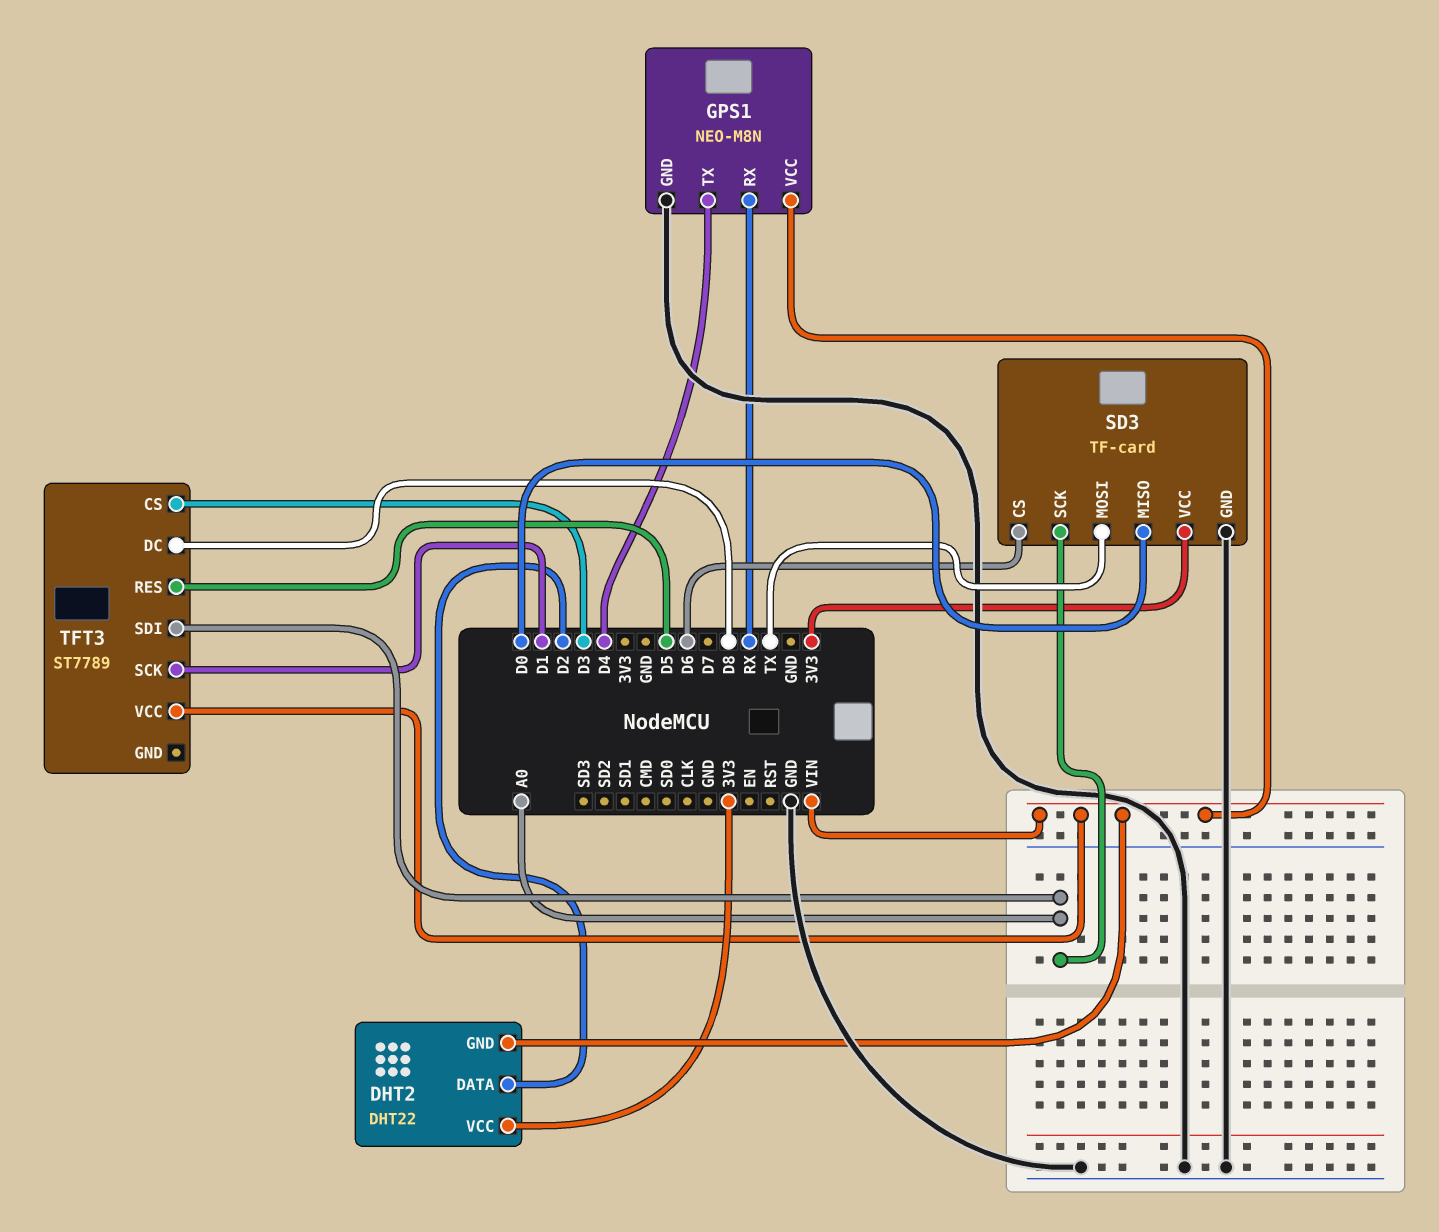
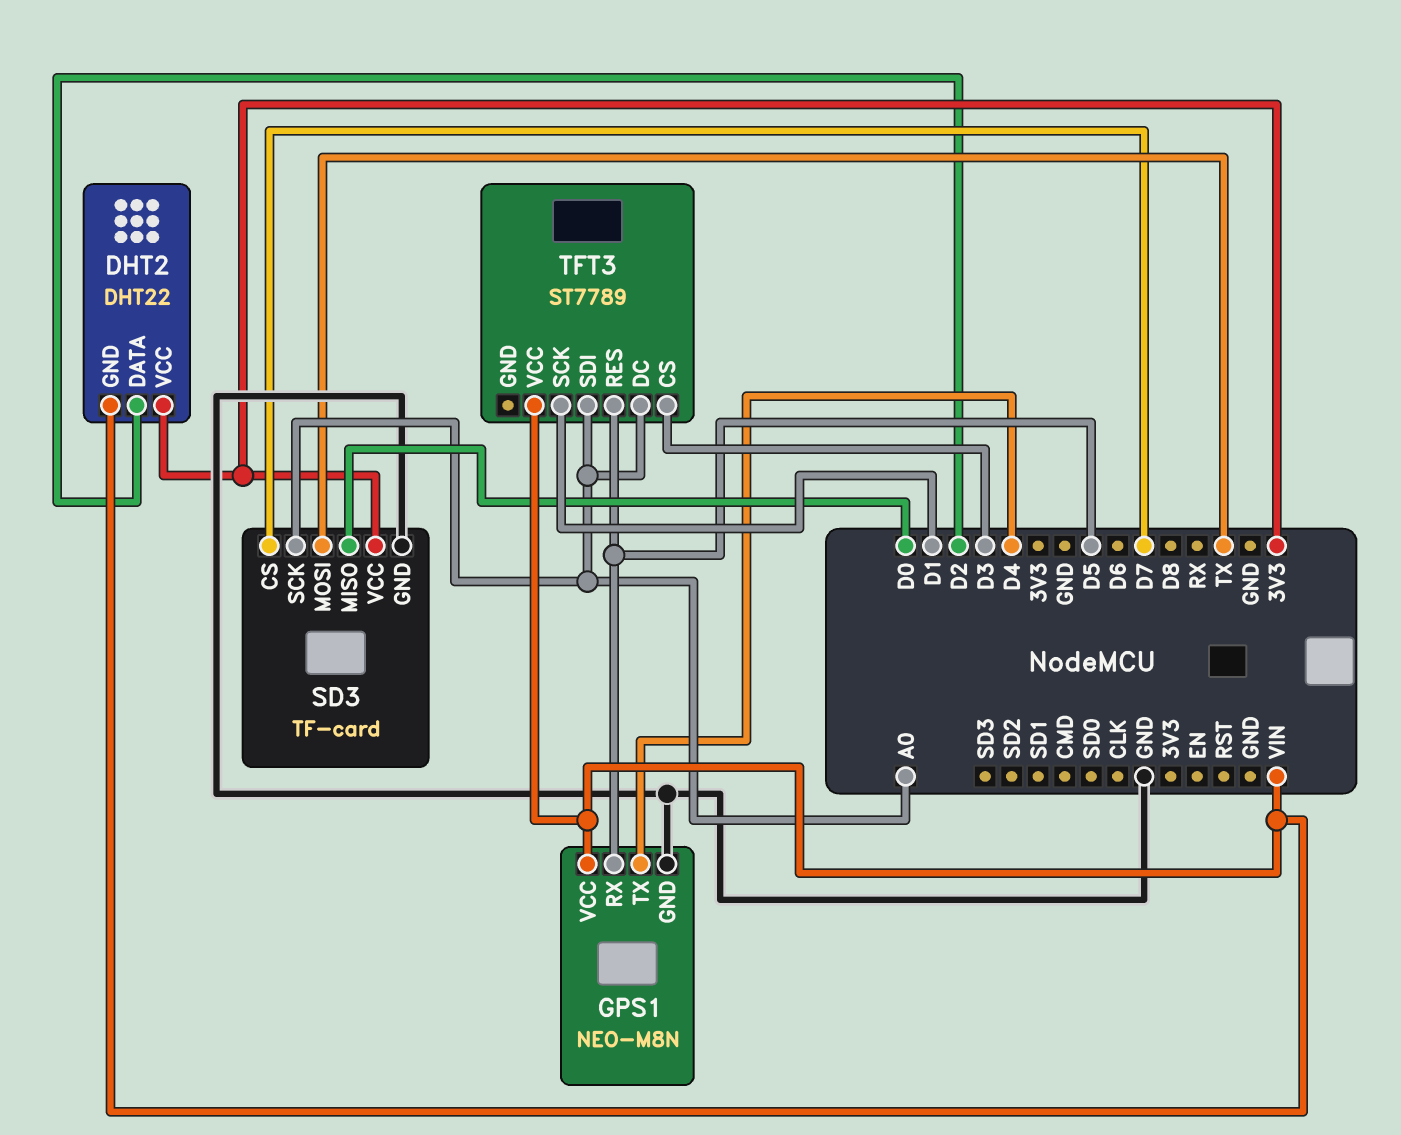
GPS1 pin RX: RX -> D5
SD3 pin CS: D6 -> D7
TFT3 pin DC: D8 -> A0

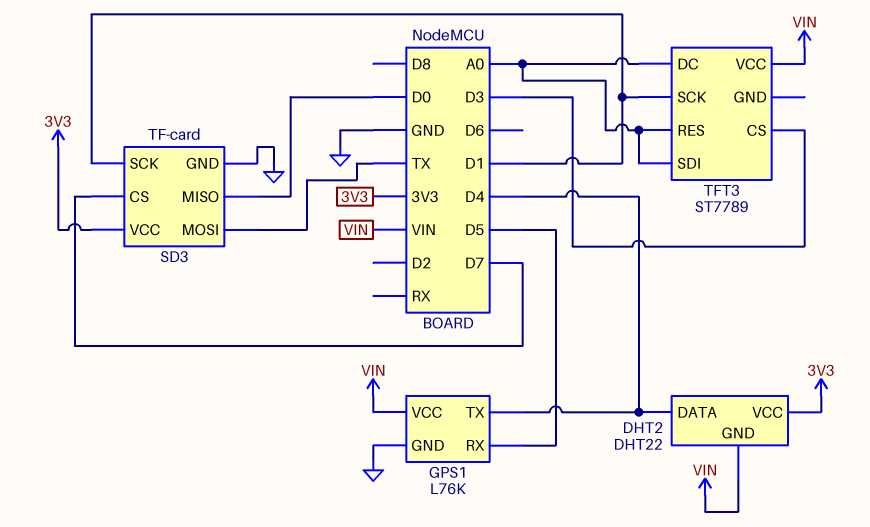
DHT2 pin DATA: D2 -> D4
GPS1: NEO-M8N -> L76K
SD3 pin SCK: A0 -> D1
TFT3 pin RES: D5 -> A0

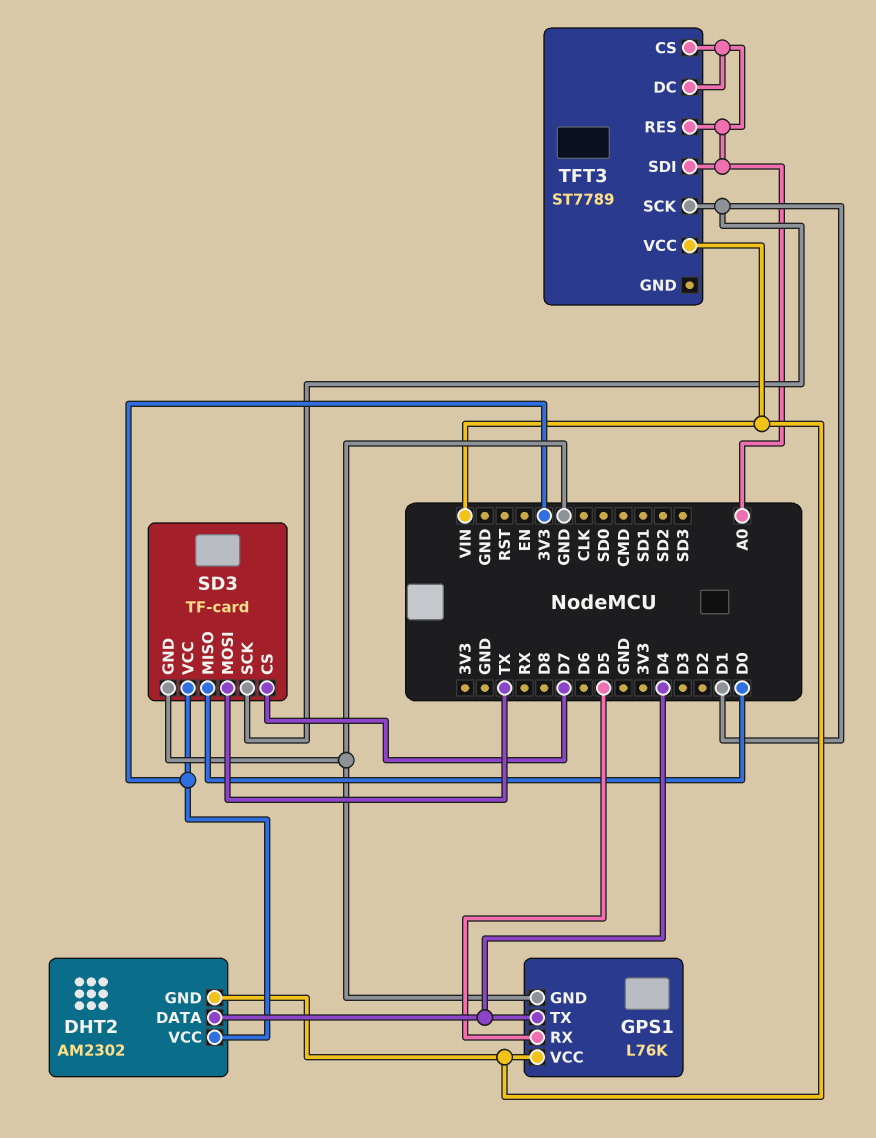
DHT2: DHT22 -> AM2302
TFT3 pin CS: D3 -> A0

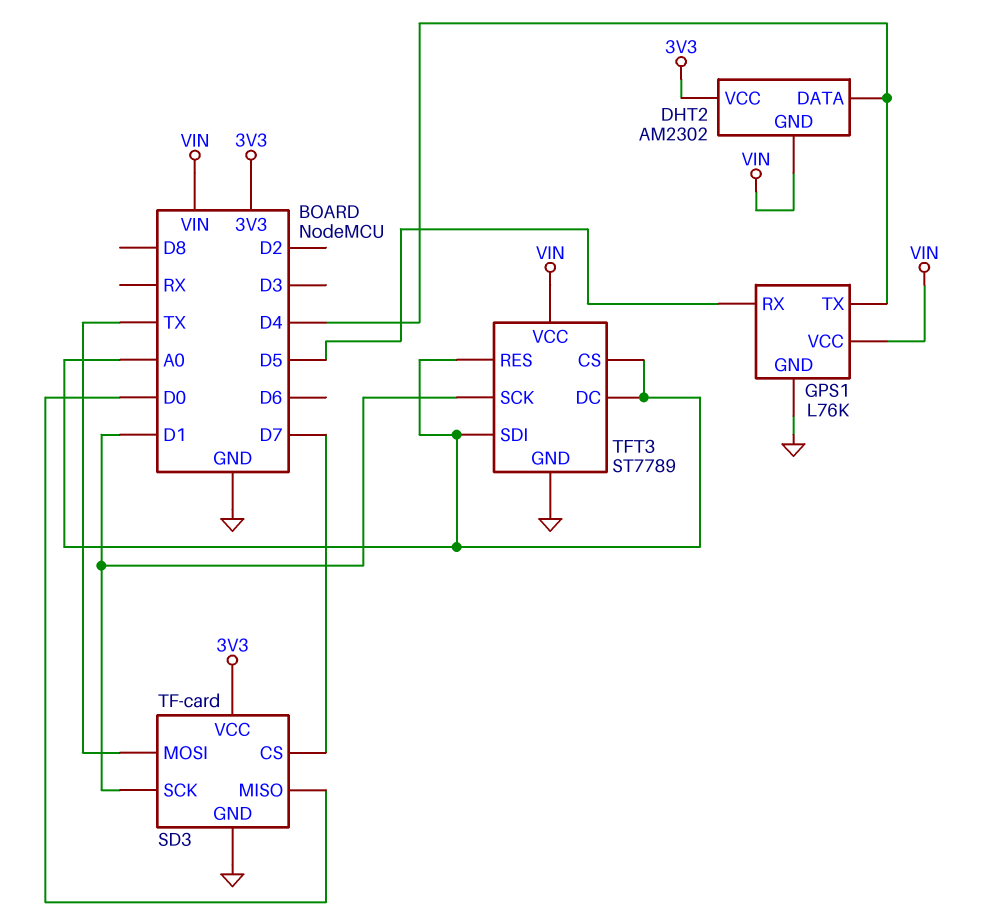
TFT3 pin GND: none -> GND

